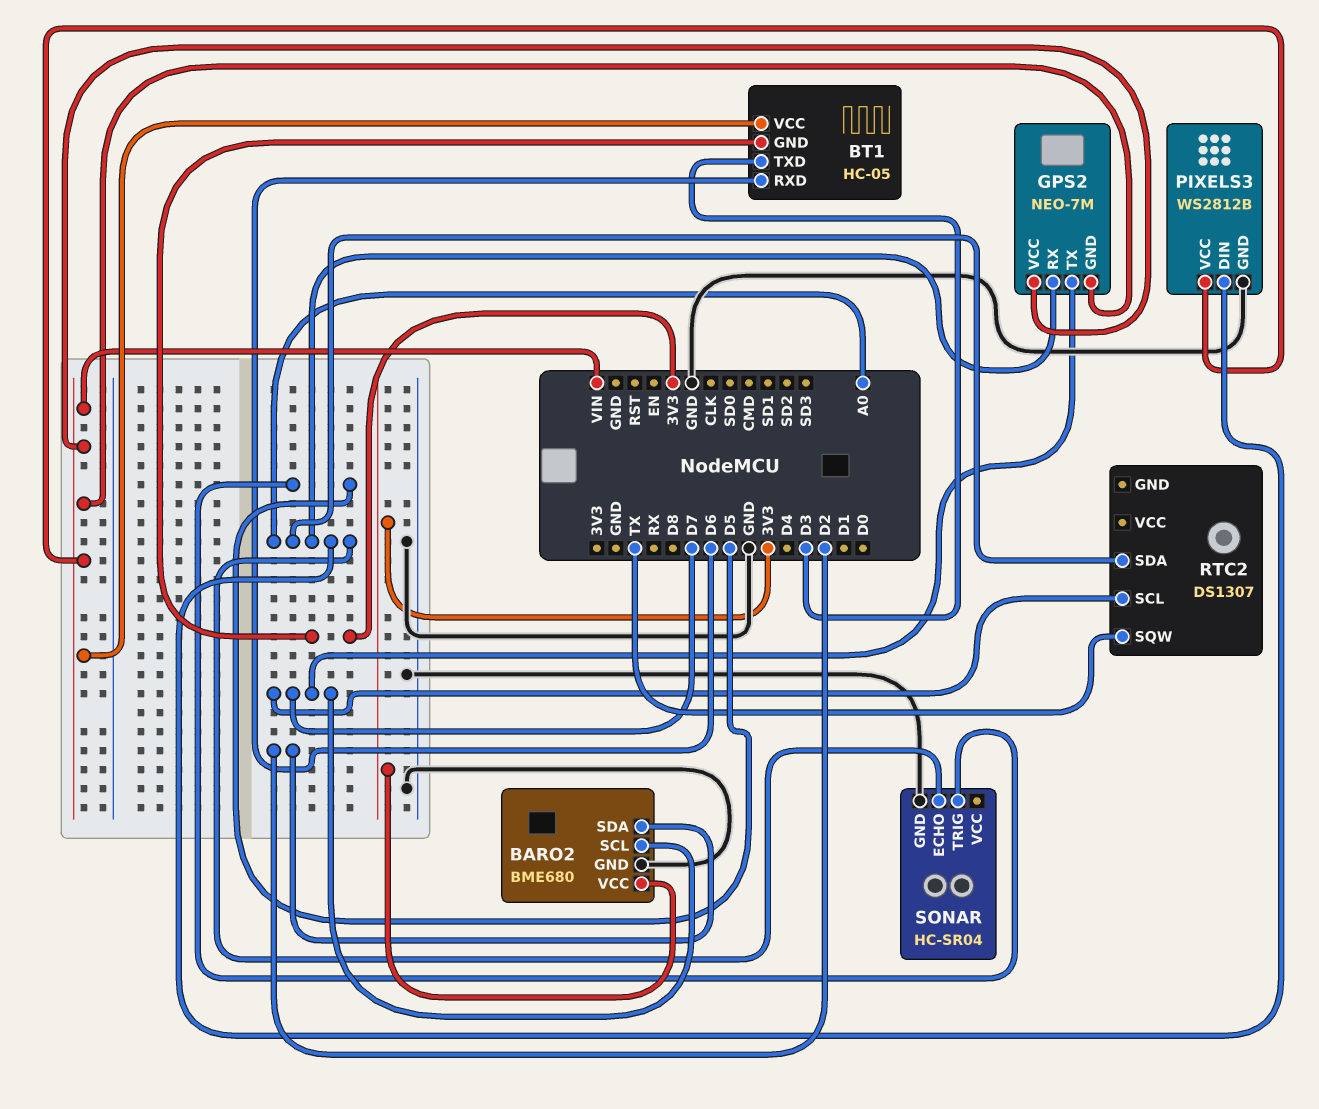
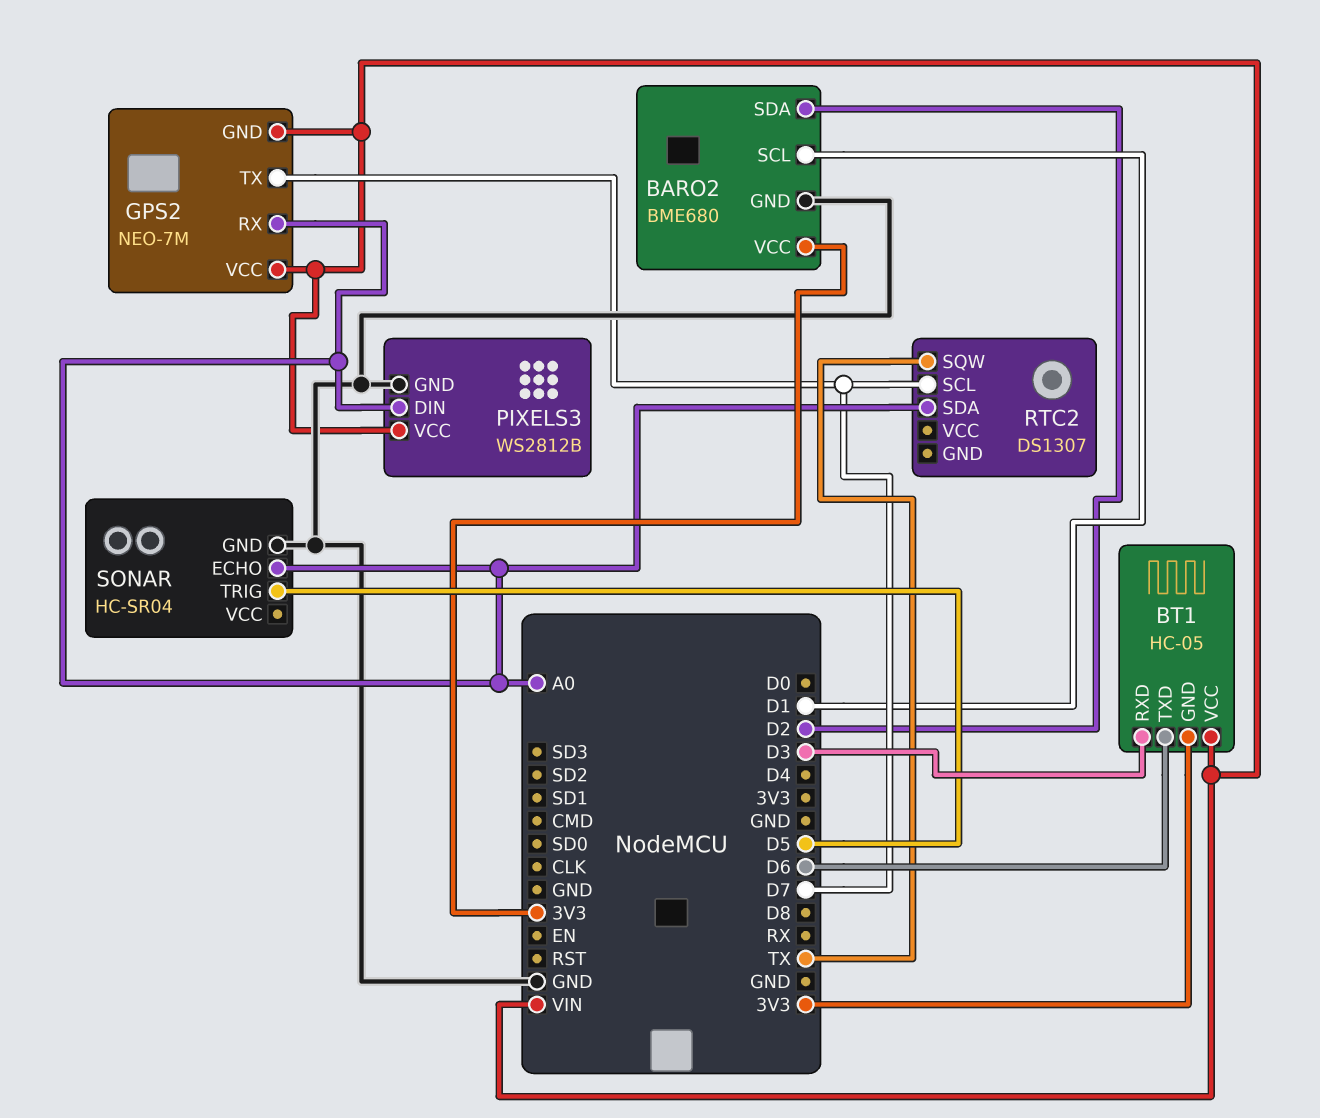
BARO2 pin SCL: D7 -> D1
BT1 pin RXD: D6 -> D3
BT1 pin TXD: D3 -> D6

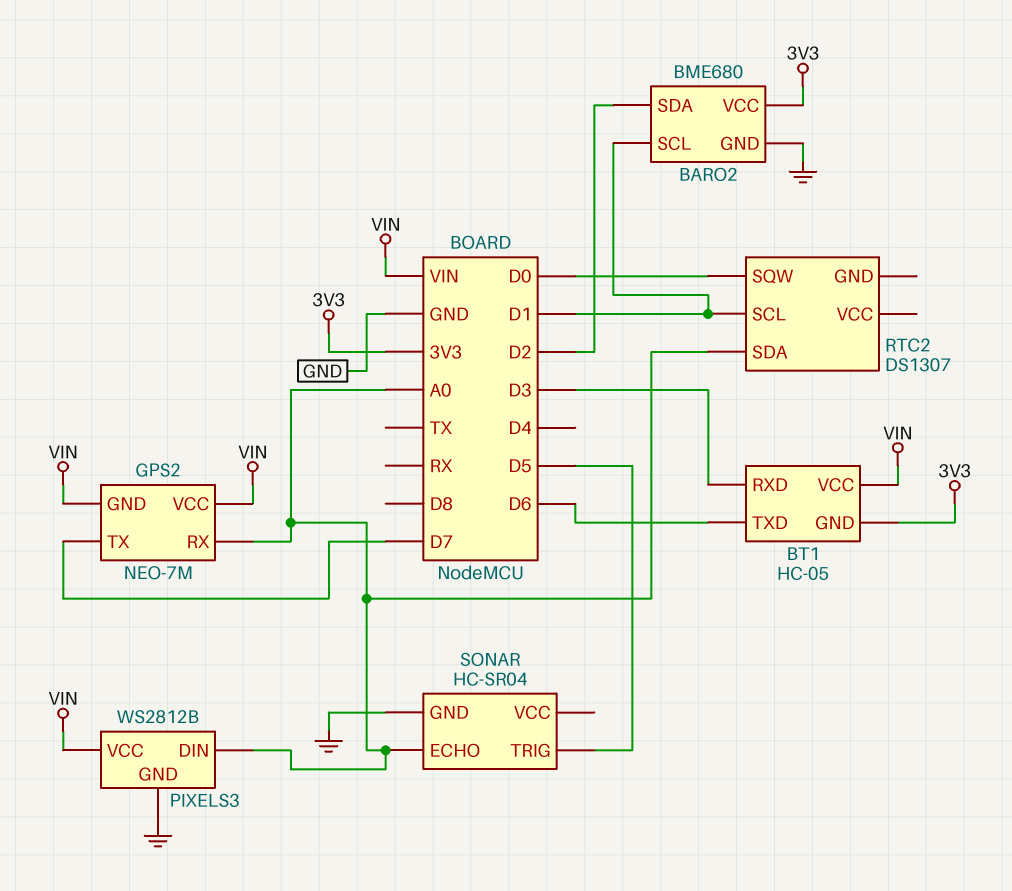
RTC2 pin SCL: D7 -> D1
RTC2 pin SQW: TX -> D0

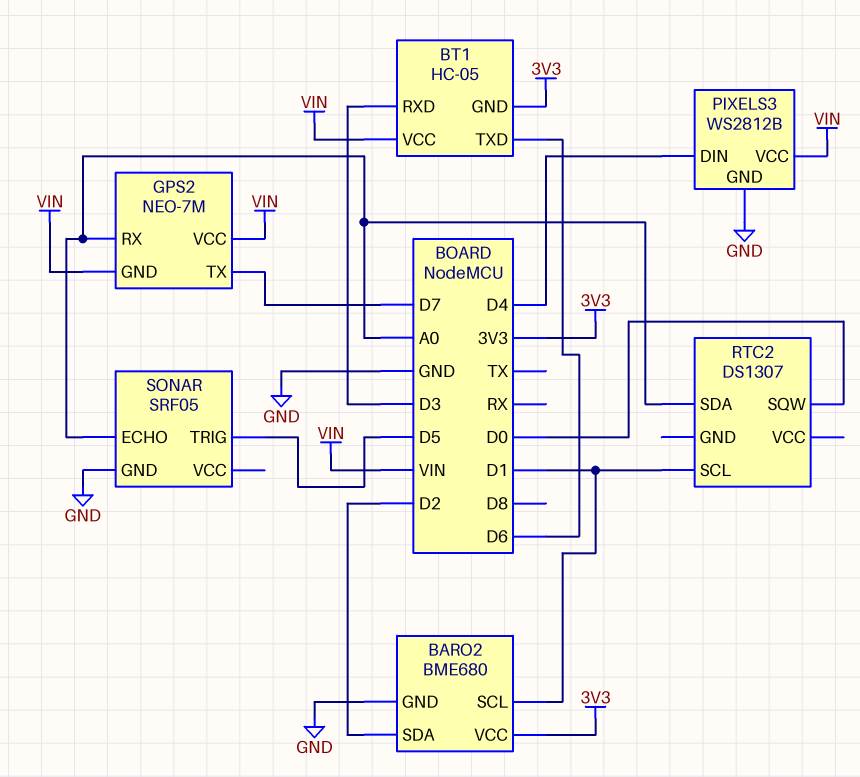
PIXELS3 pin DIN: A0 -> D4
SONAR: HC-SR04 -> SRF05

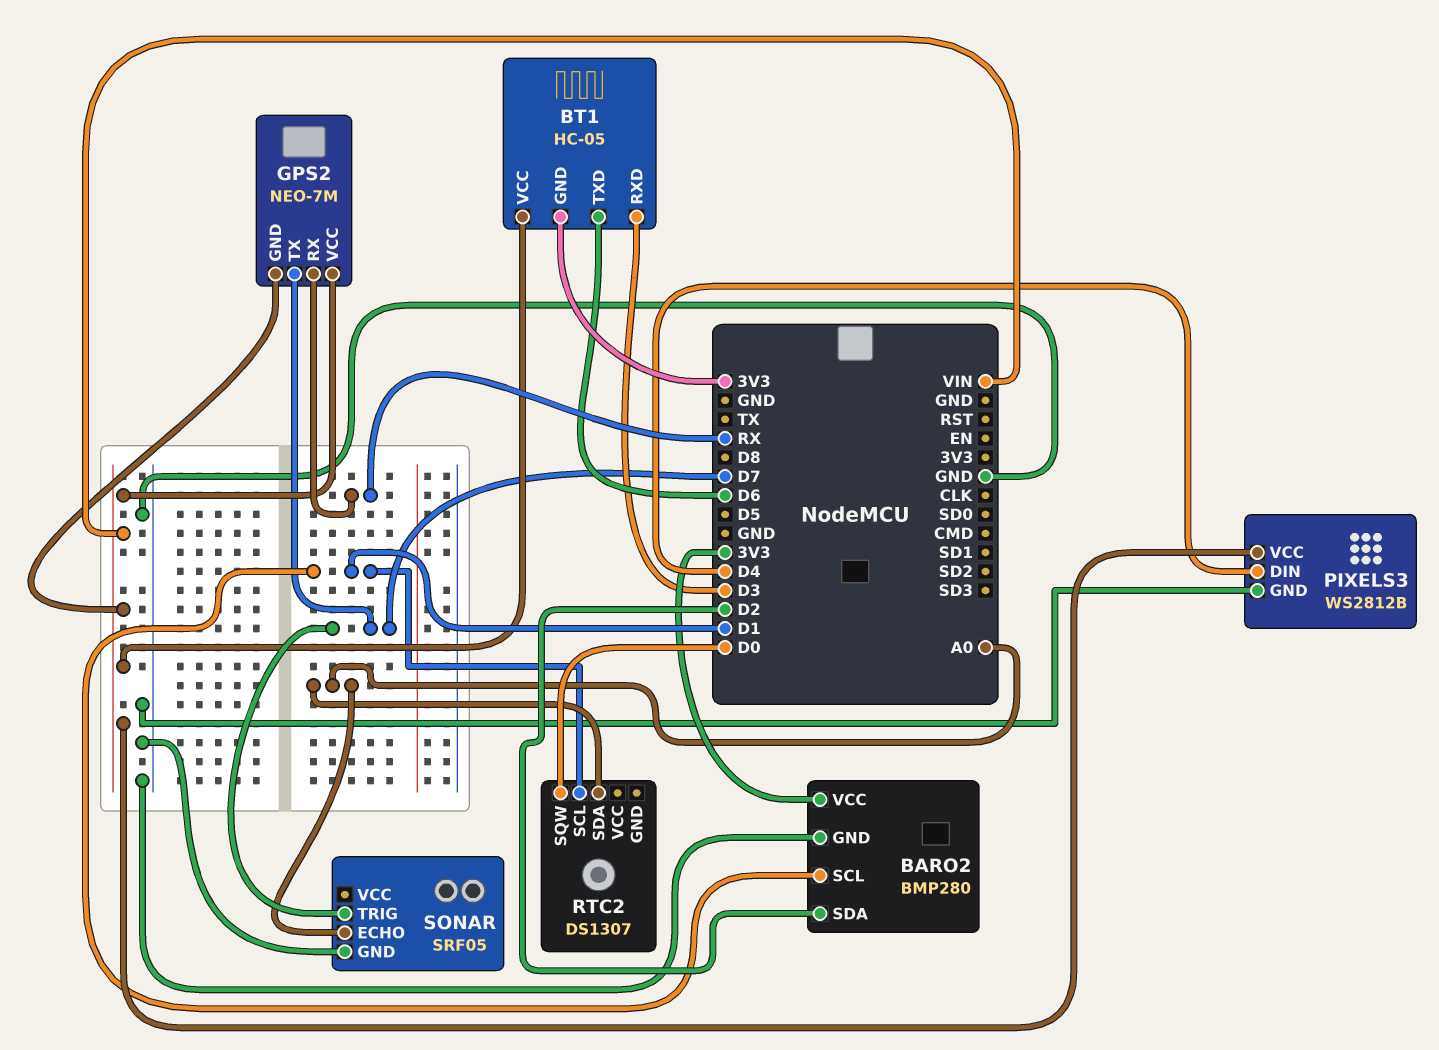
BARO2: BME680 -> BMP280
GPS2 pin RX: A0 -> RX
SONAR pin TRIG: D5 -> D7

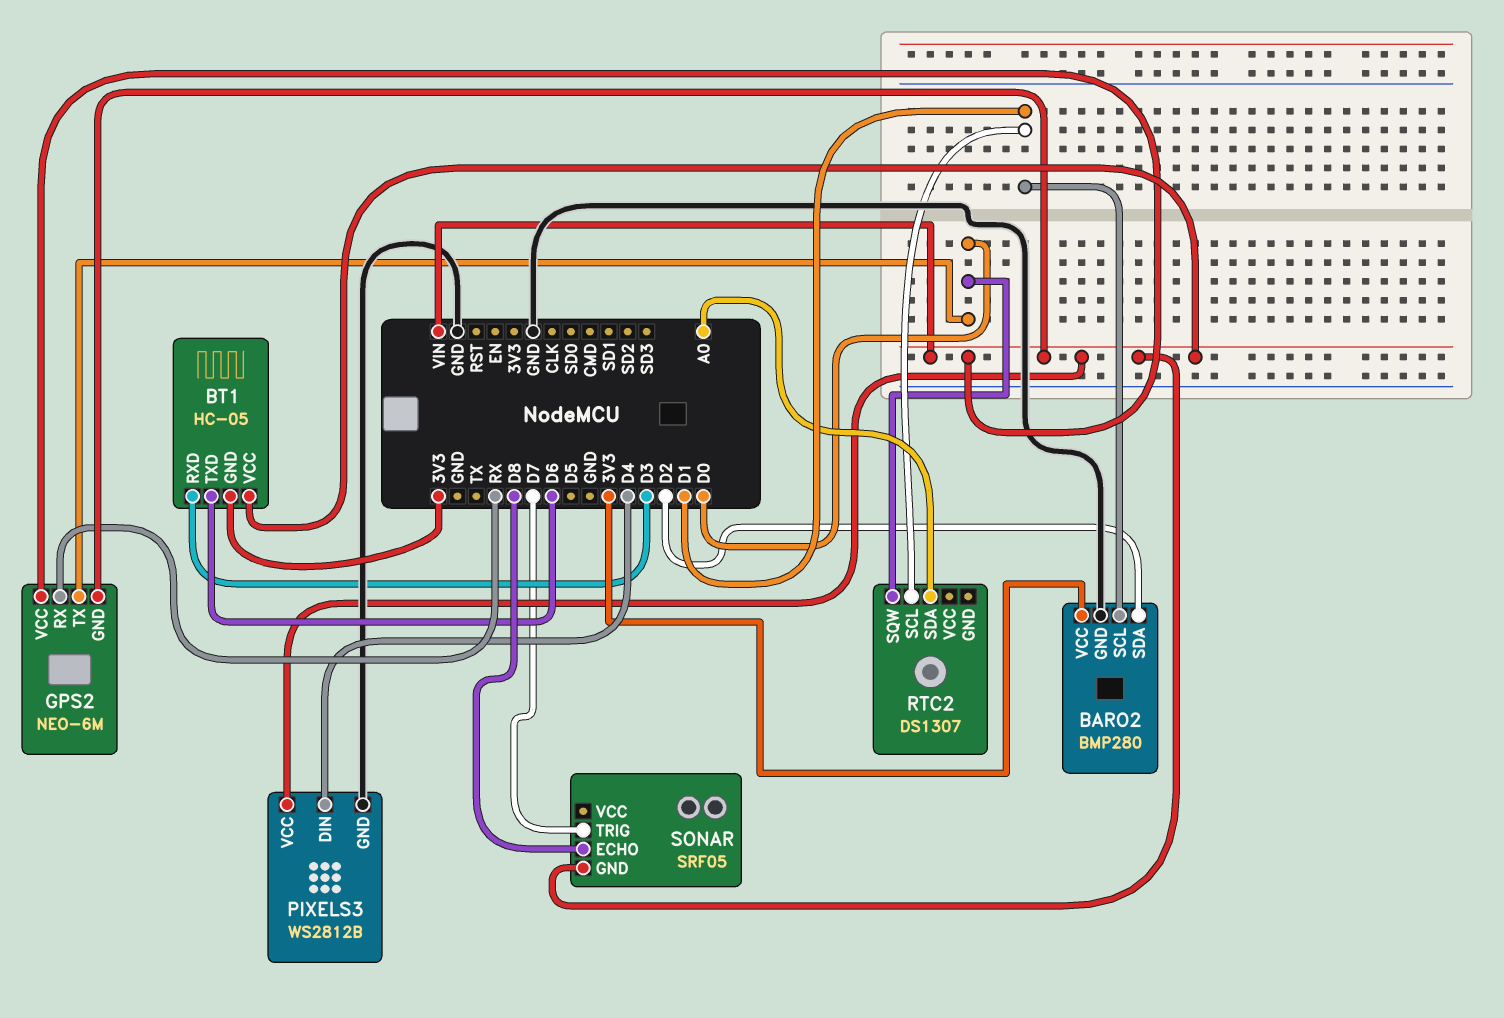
GPS2: NEO-7M -> NEO-6M
GPS2 pin TX: D7 -> D0
SONAR pin ECHO: A0 -> D8
SONAR pin GND: GND -> VIN

